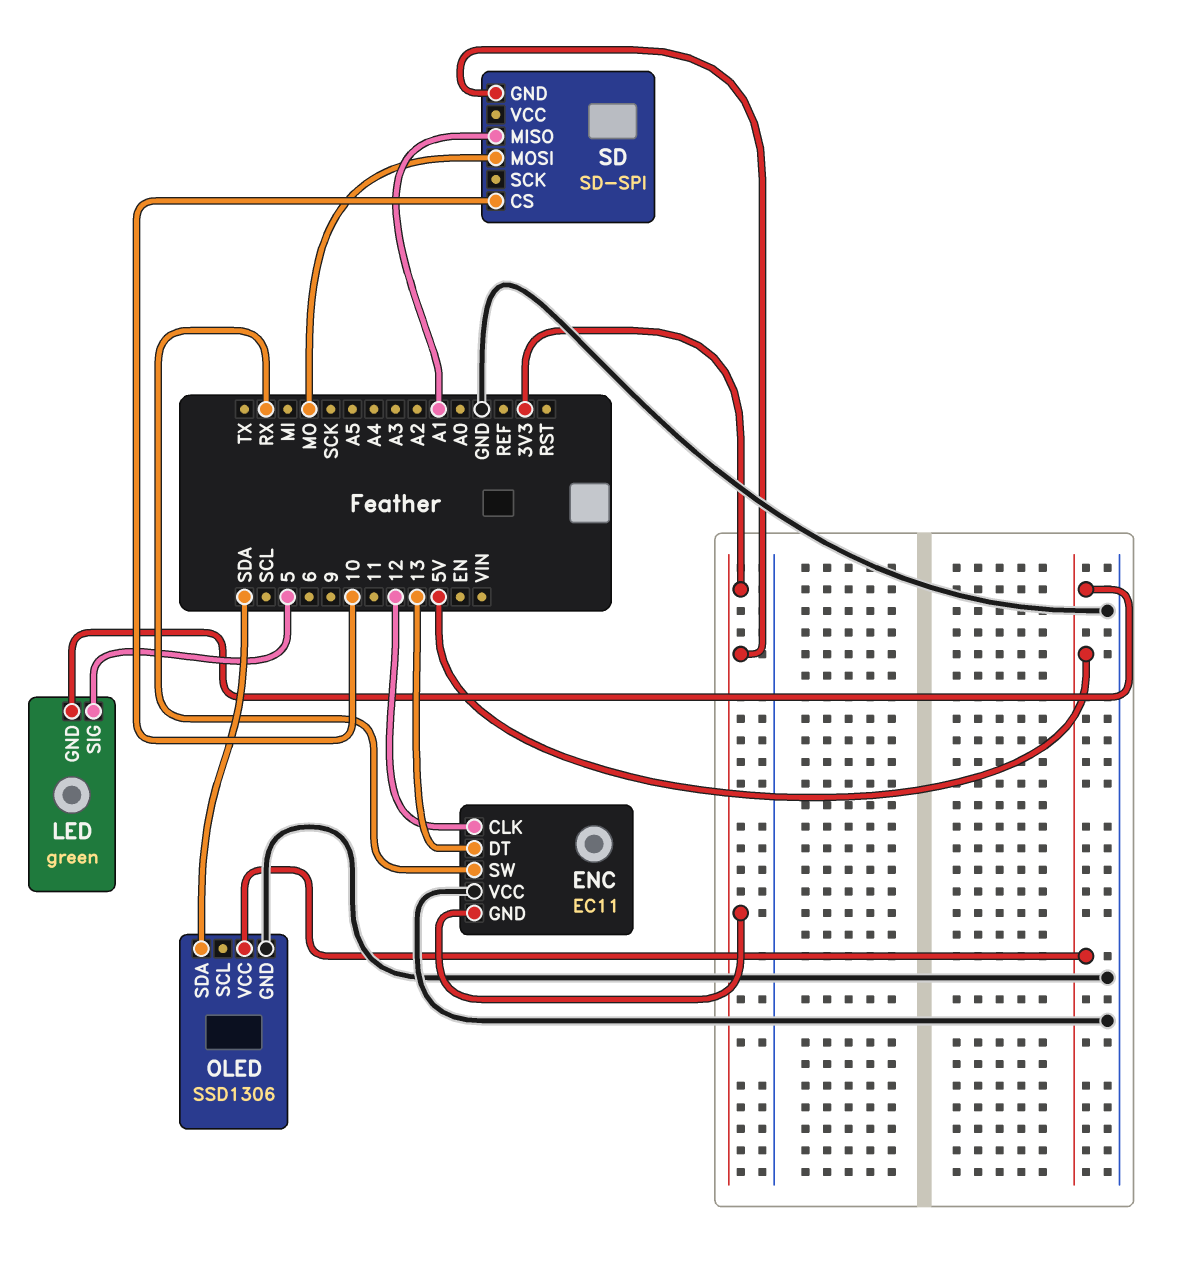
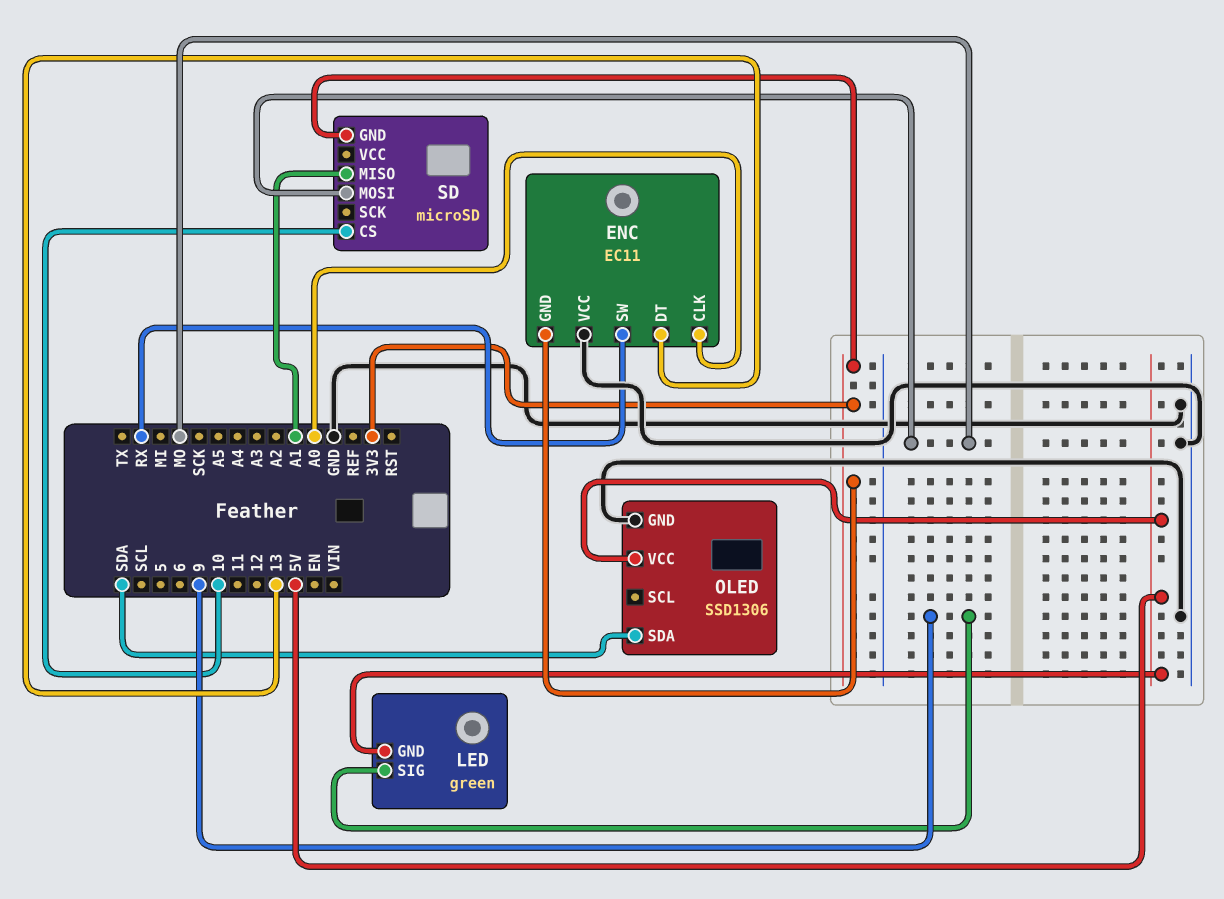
ENC pin CLK: 12 -> A0
LED pin SIG: 5 -> 9
SD: SD-SPI -> microSD

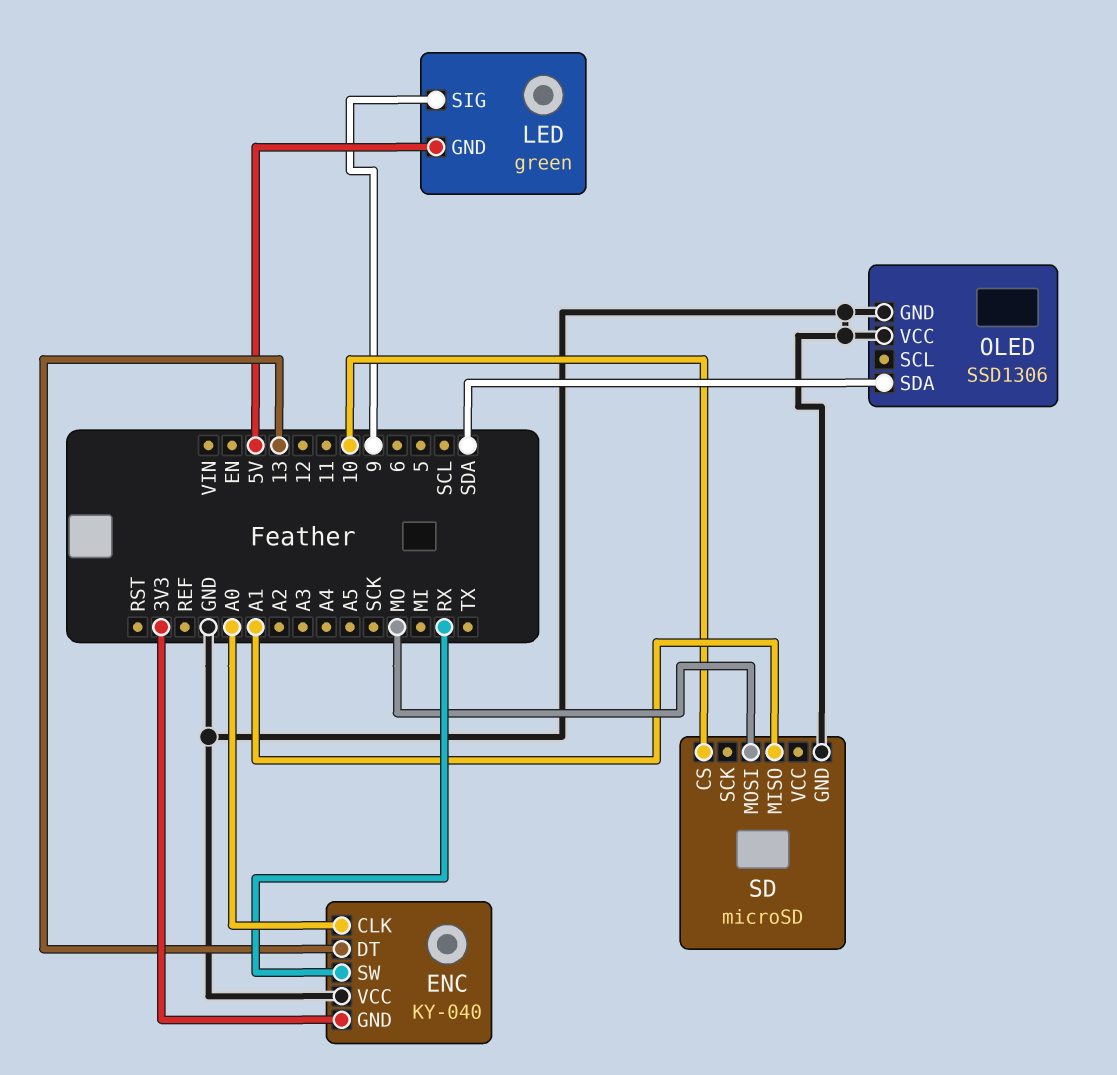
ENC: EC11 -> KY-040
OLED pin VCC: 5V -> GND
SD pin GND: 3V3 -> GND

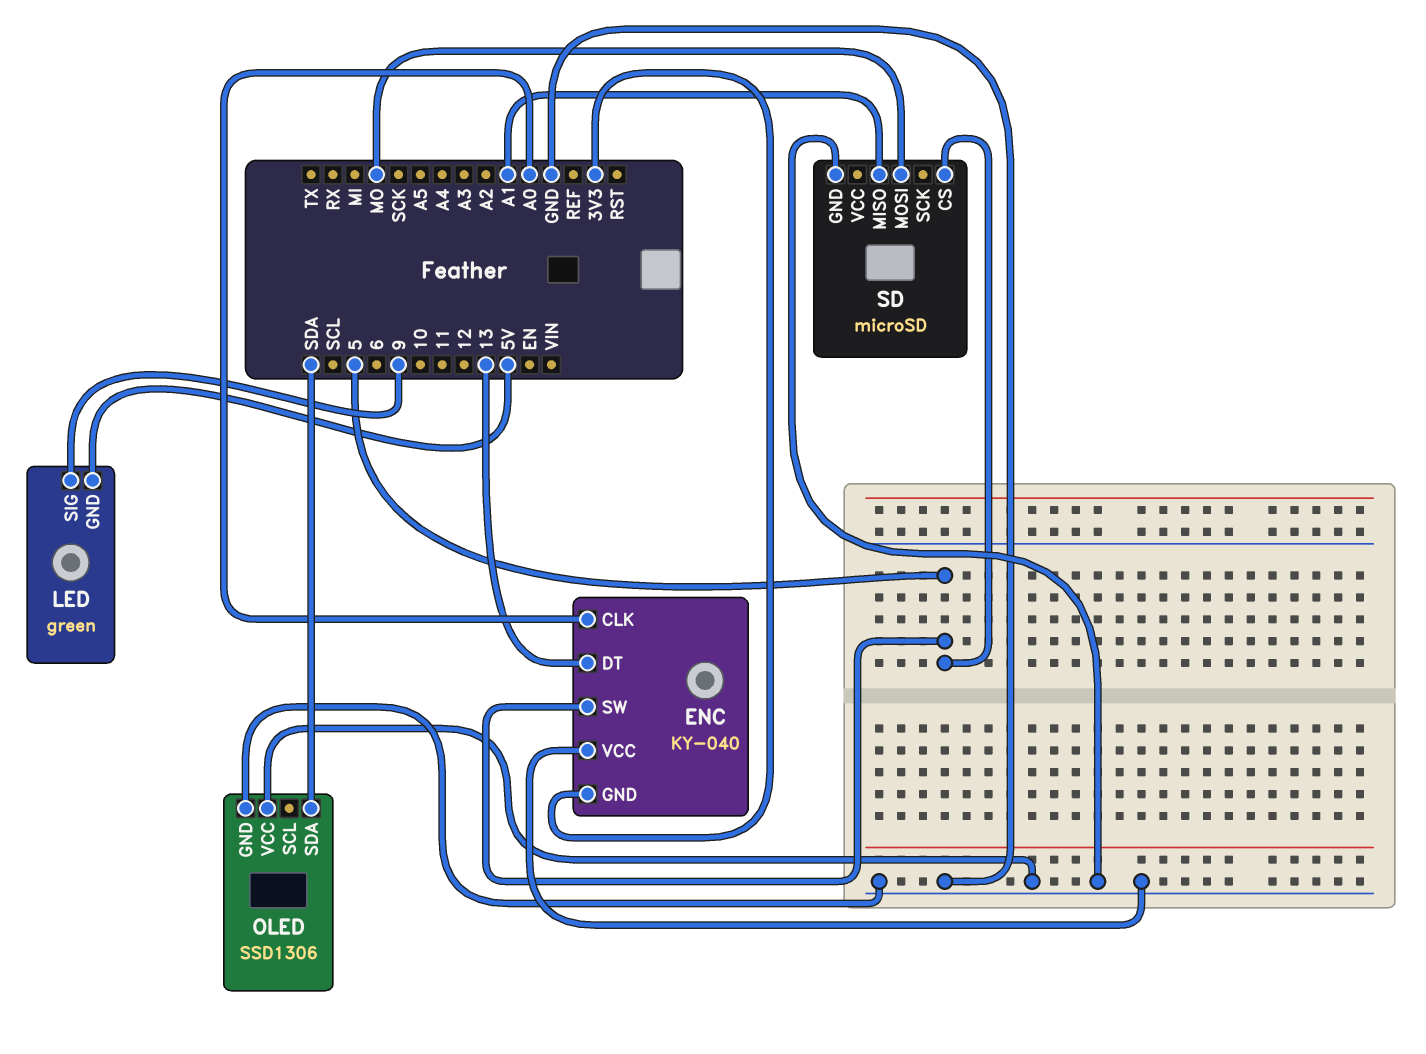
ENC pin SW: RX -> 5
SD pin CS: 10 -> 5

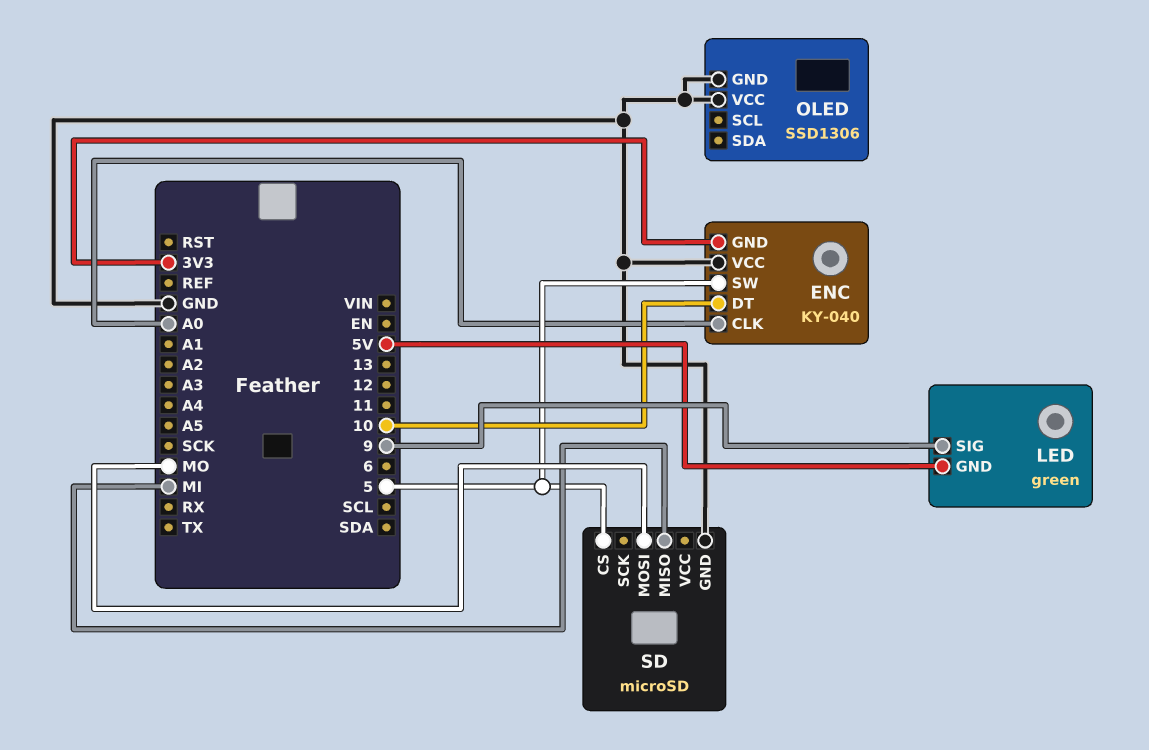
ENC pin DT: 13 -> 10
OLED pin SDA: SDA -> none
SD pin MISO: A1 -> MI

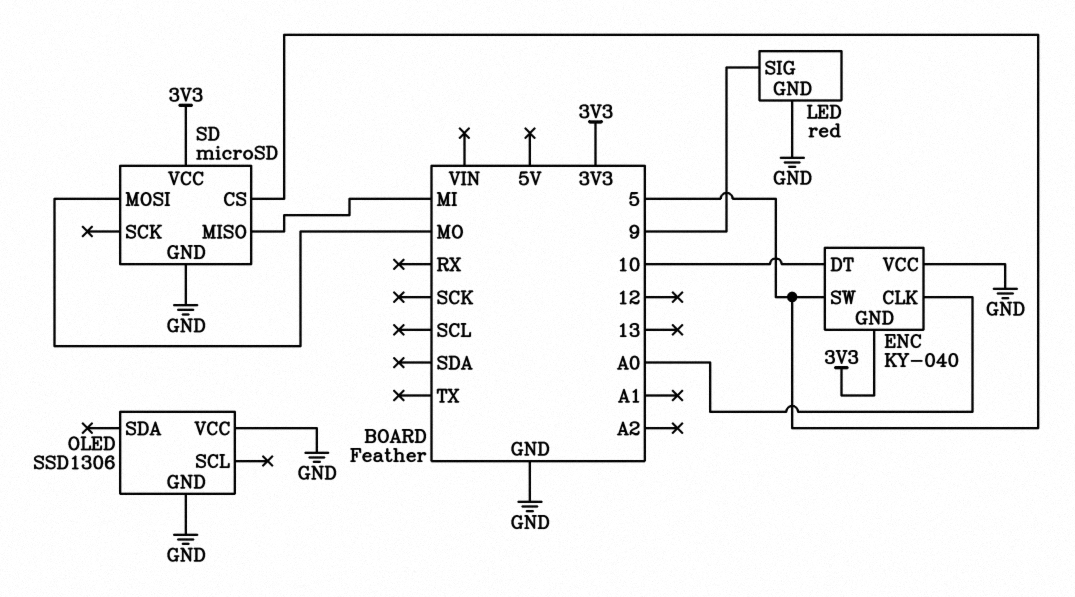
LED: green -> red
LED pin GND: 5V -> GND
SD pin VCC: none -> 3V3

